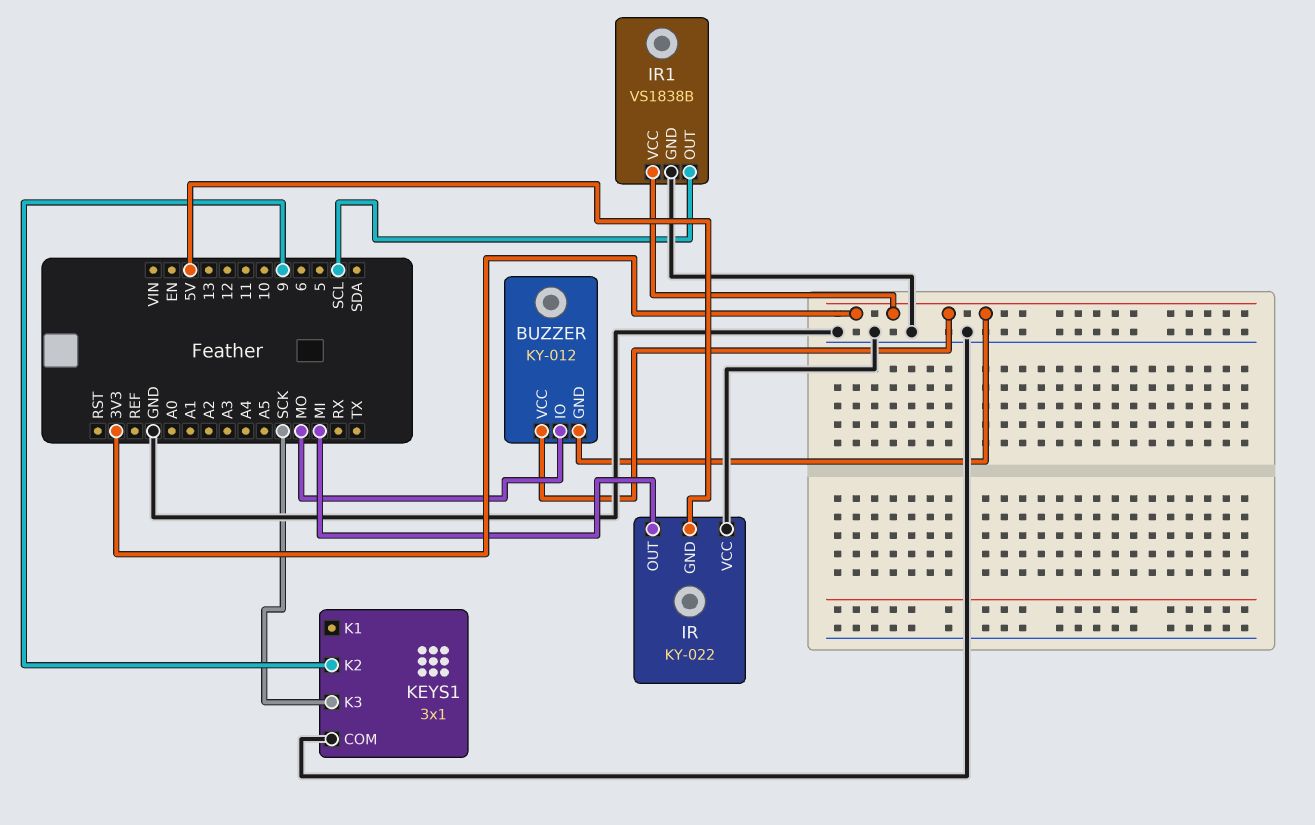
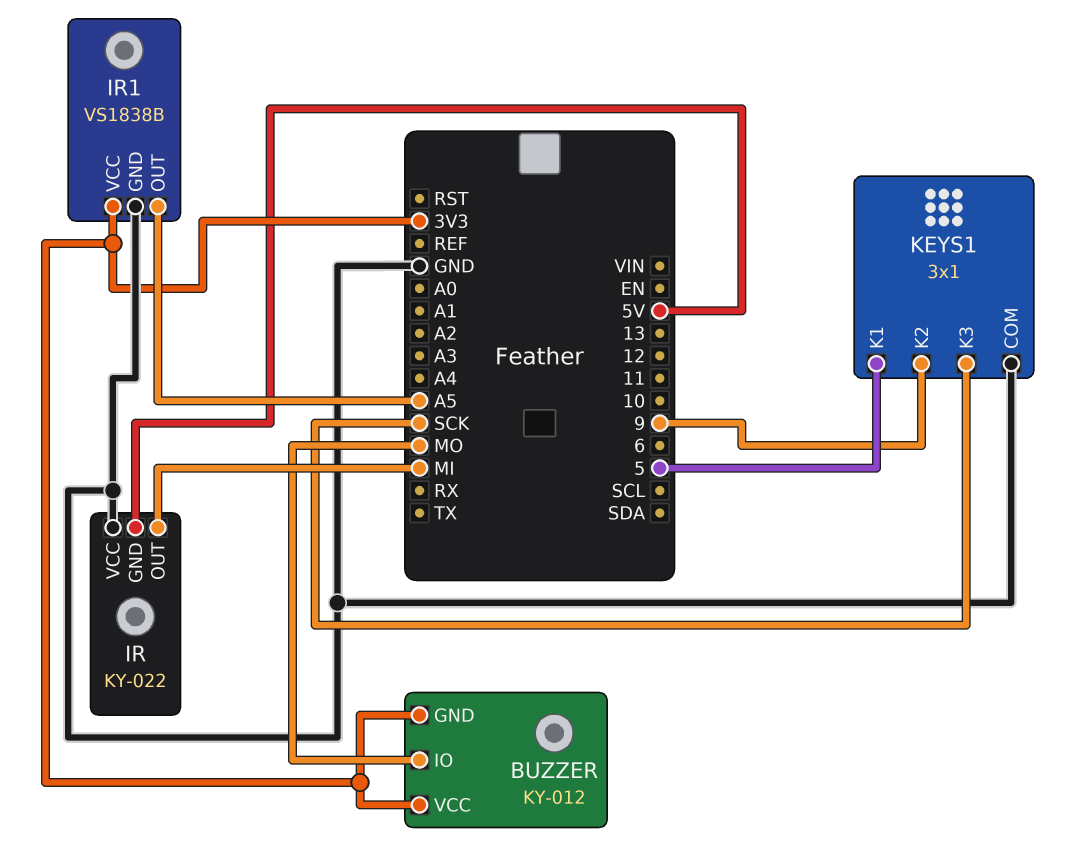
IR1 pin OUT: SCL -> A5
KEYS1 pin K1: none -> 5

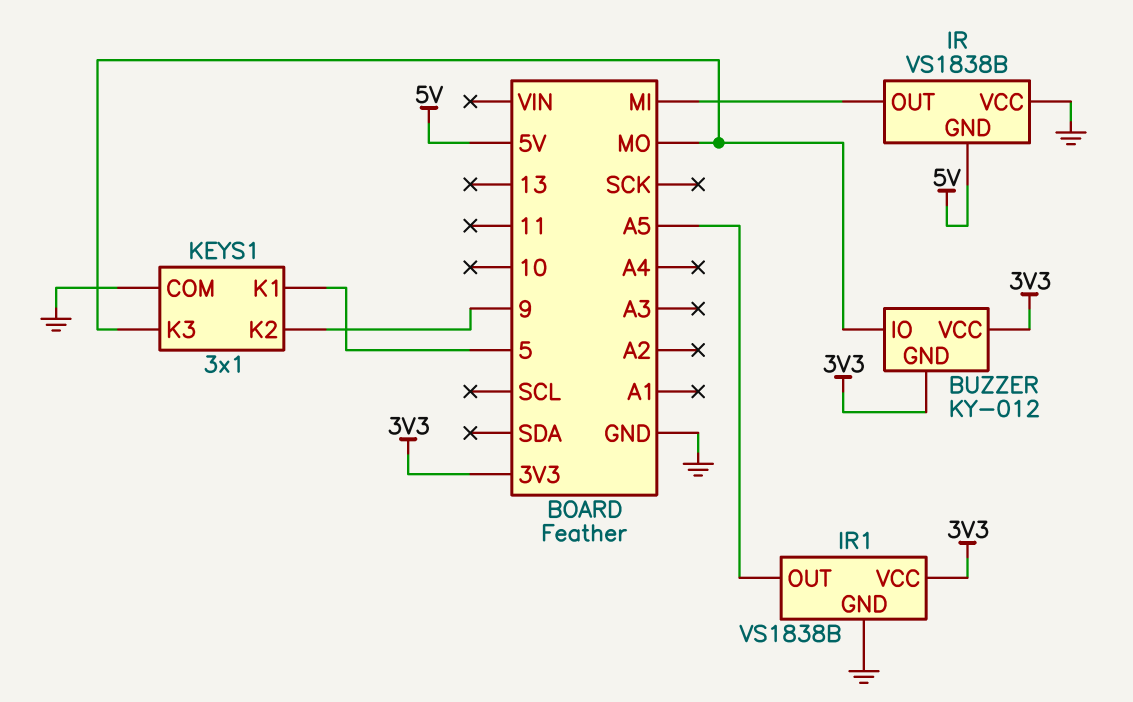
IR: KY-022 -> VS1838B
KEYS1 pin K3: SCK -> MO

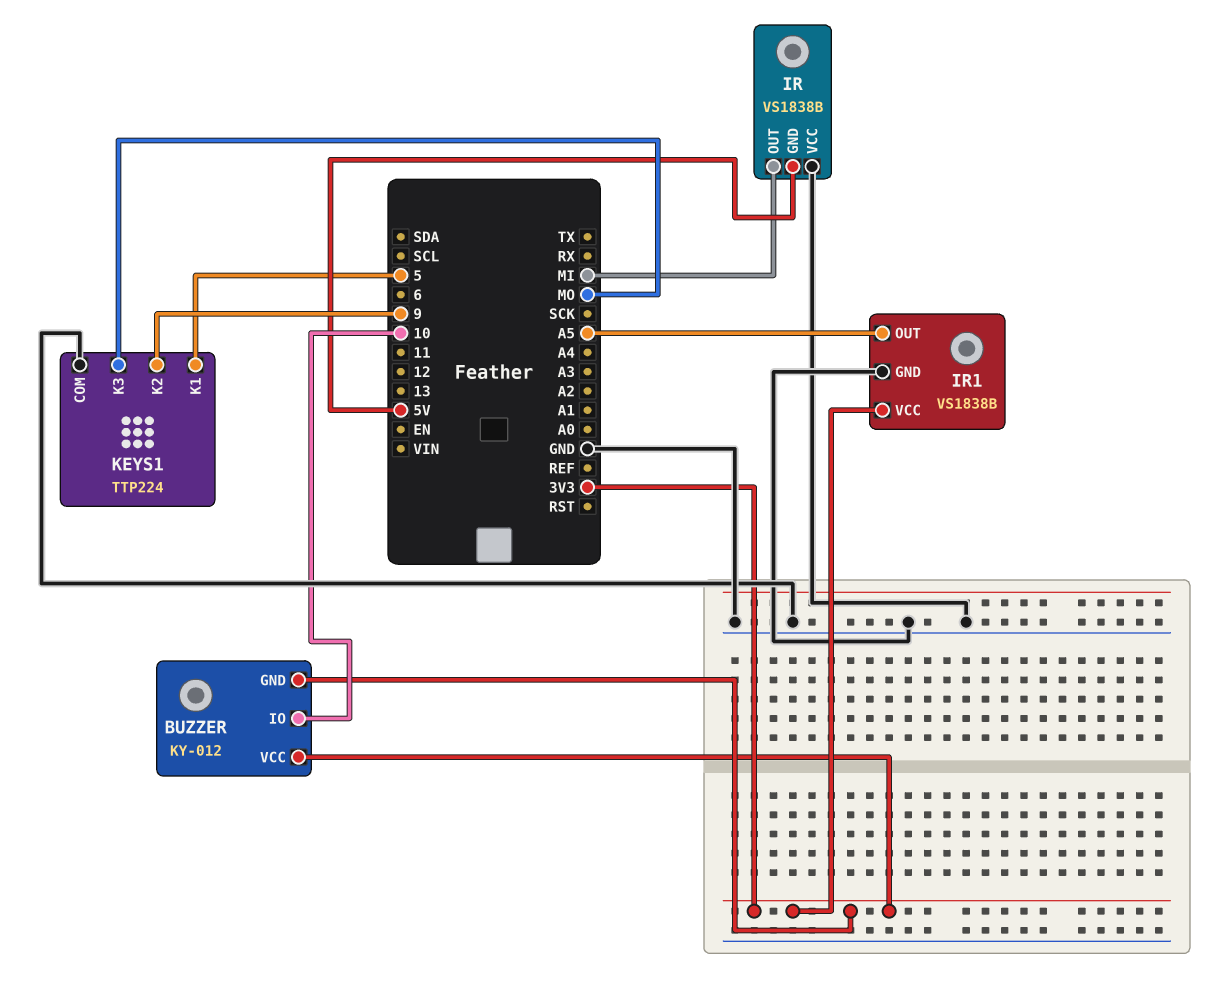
BUZZER pin IO: MO -> 10
KEYS1: 3x1 -> TTP224

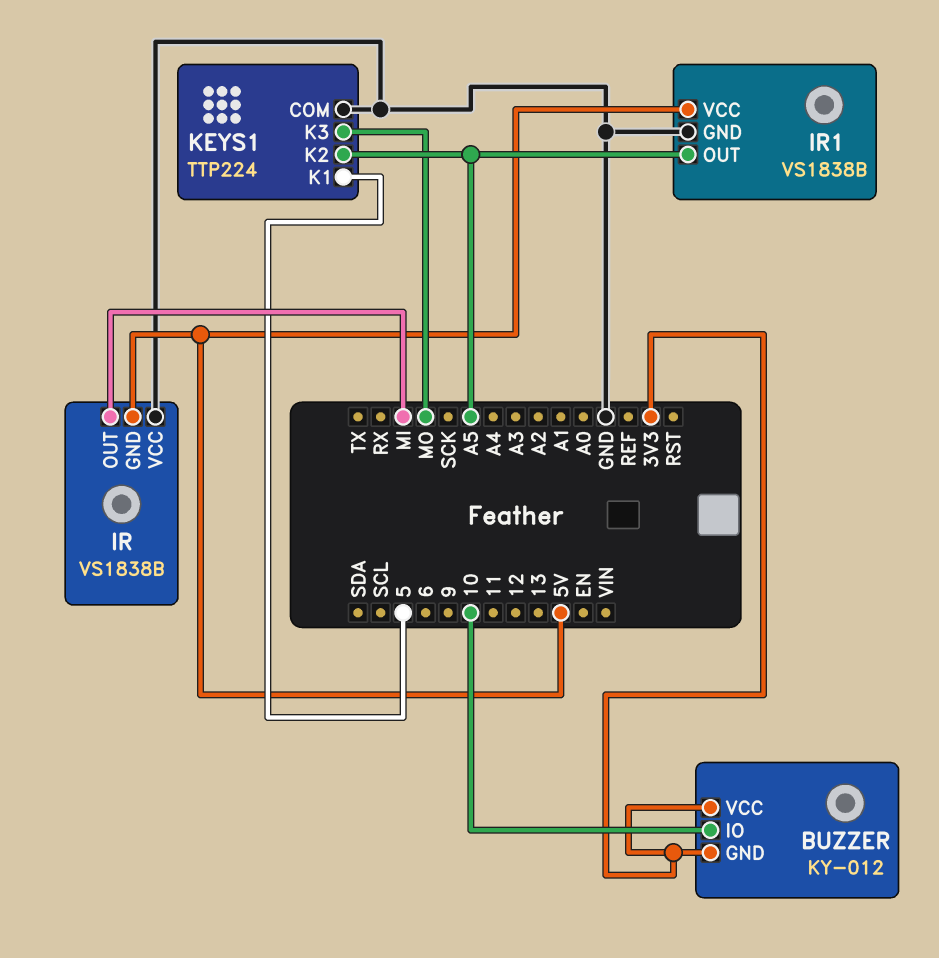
IR1 pin VCC: 3V3 -> 5V
KEYS1 pin K2: 9 -> A5

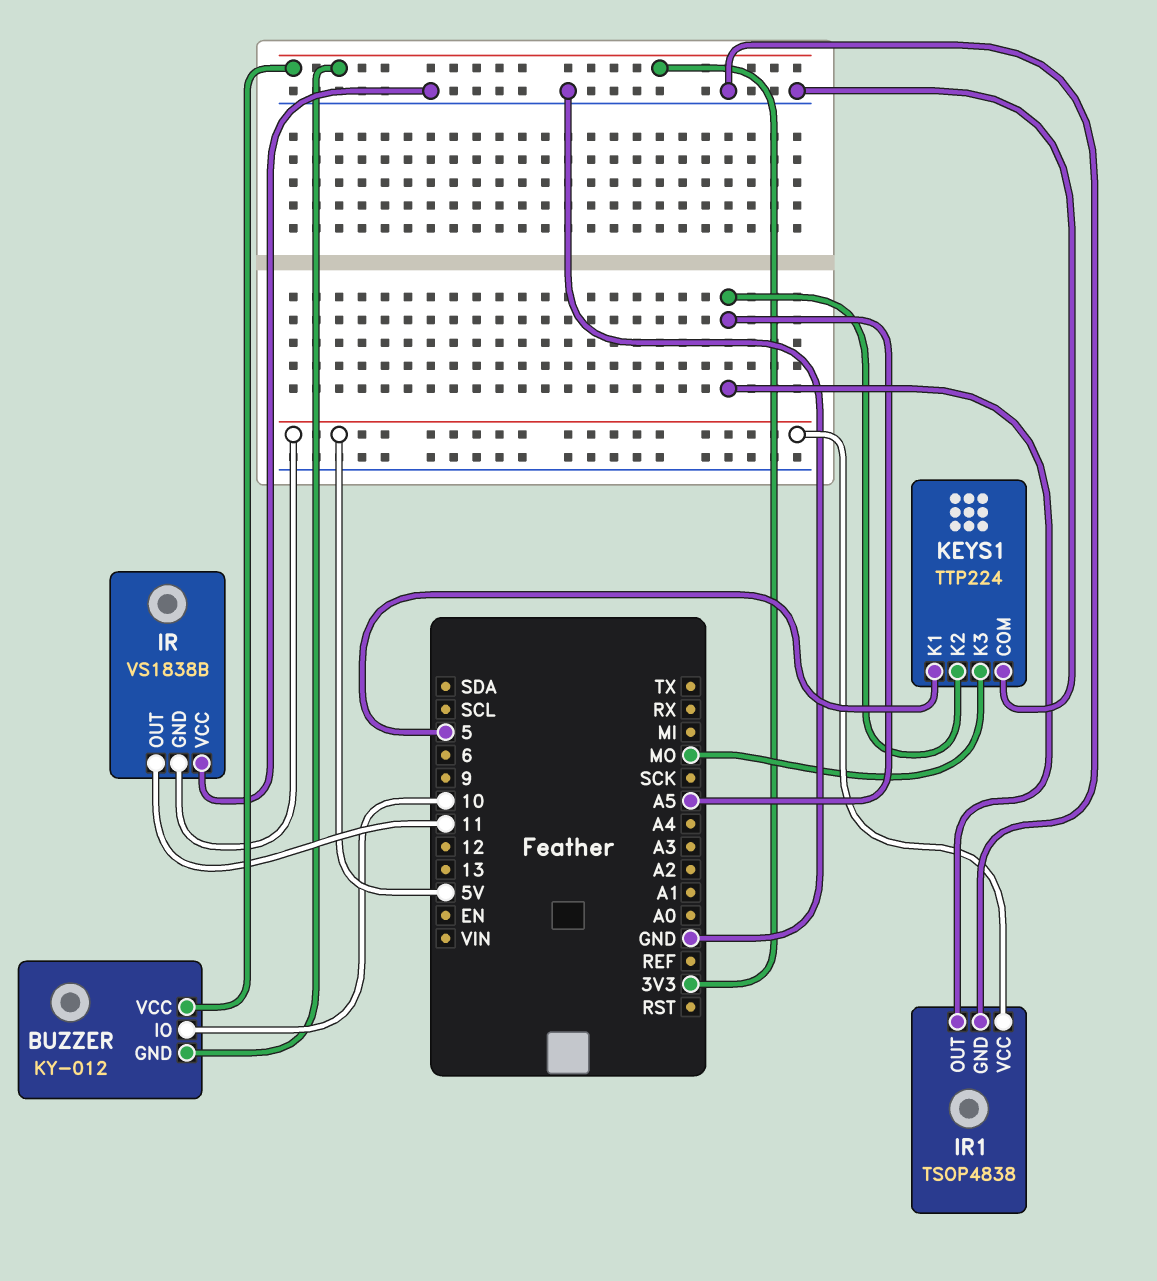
IR pin OUT: MI -> 11
IR1: VS1838B -> TSOP4838

